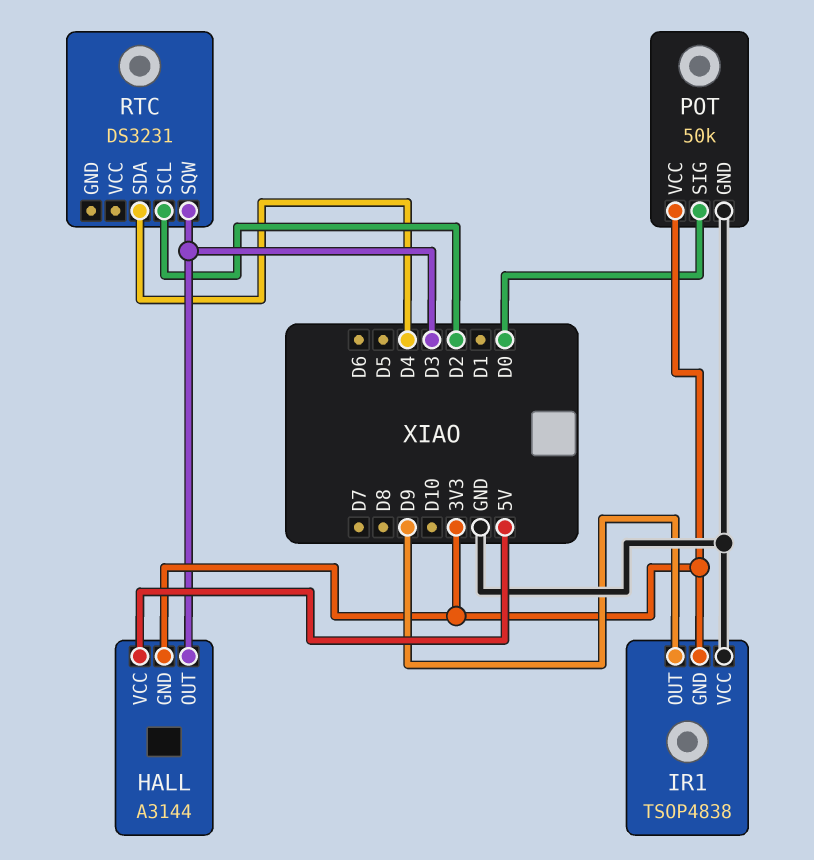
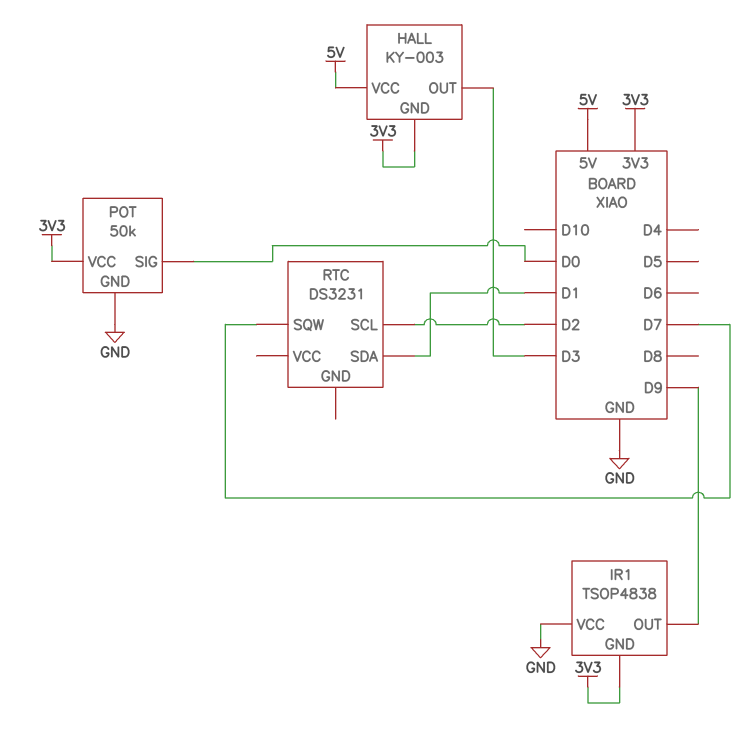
HALL: A3144 -> KY-003
RTC pin SDA: D4 -> D1
RTC pin SQW: D3 -> D7

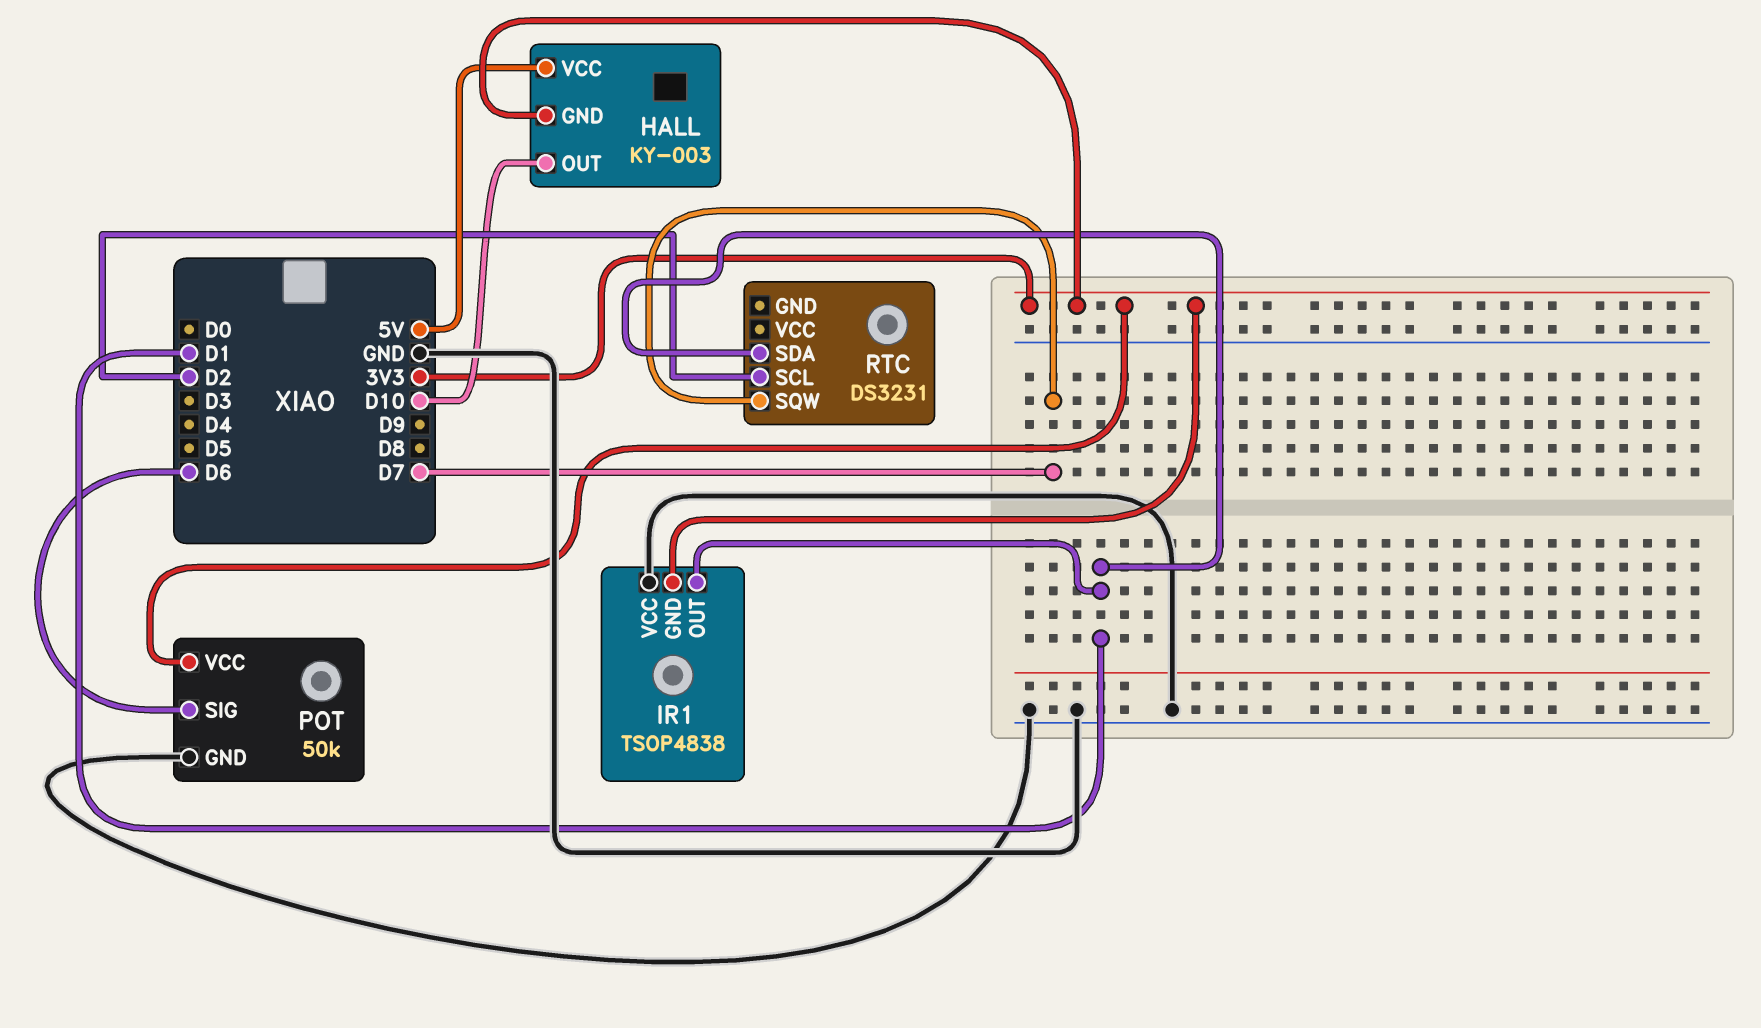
HALL pin OUT: D3 -> D10
IR1 pin OUT: D9 -> D1
POT pin SIG: D0 -> D6

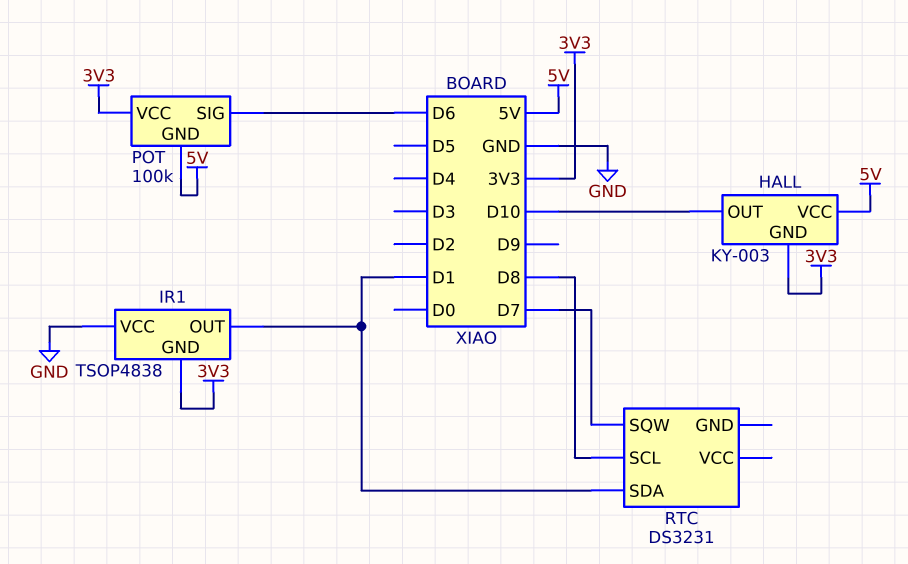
POT: 50k -> 100k
POT pin GND: GND -> 5V
RTC pin SCL: D2 -> D8

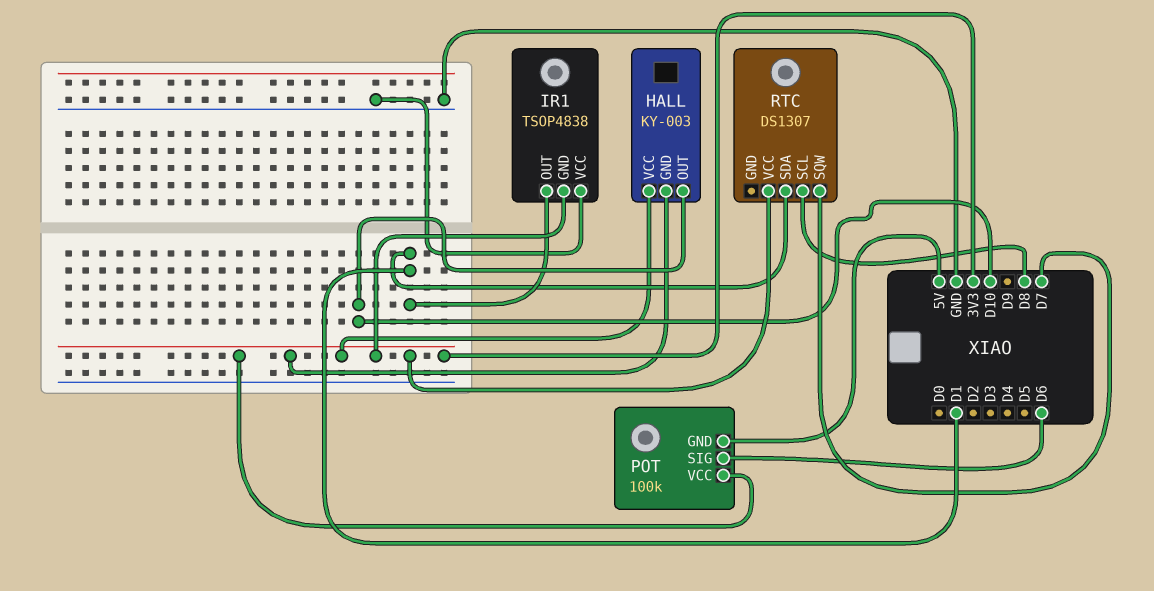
HALL pin VCC: 5V -> 3V3
RTC: DS3231 -> DS1307
RTC pin VCC: none -> 3V3

